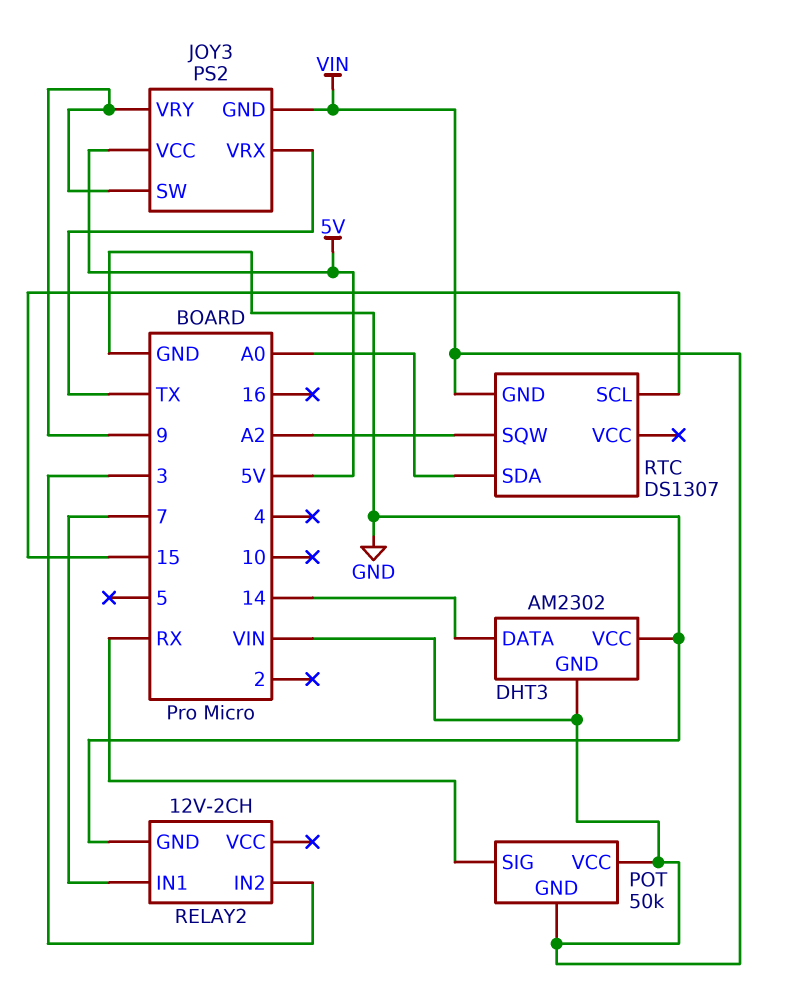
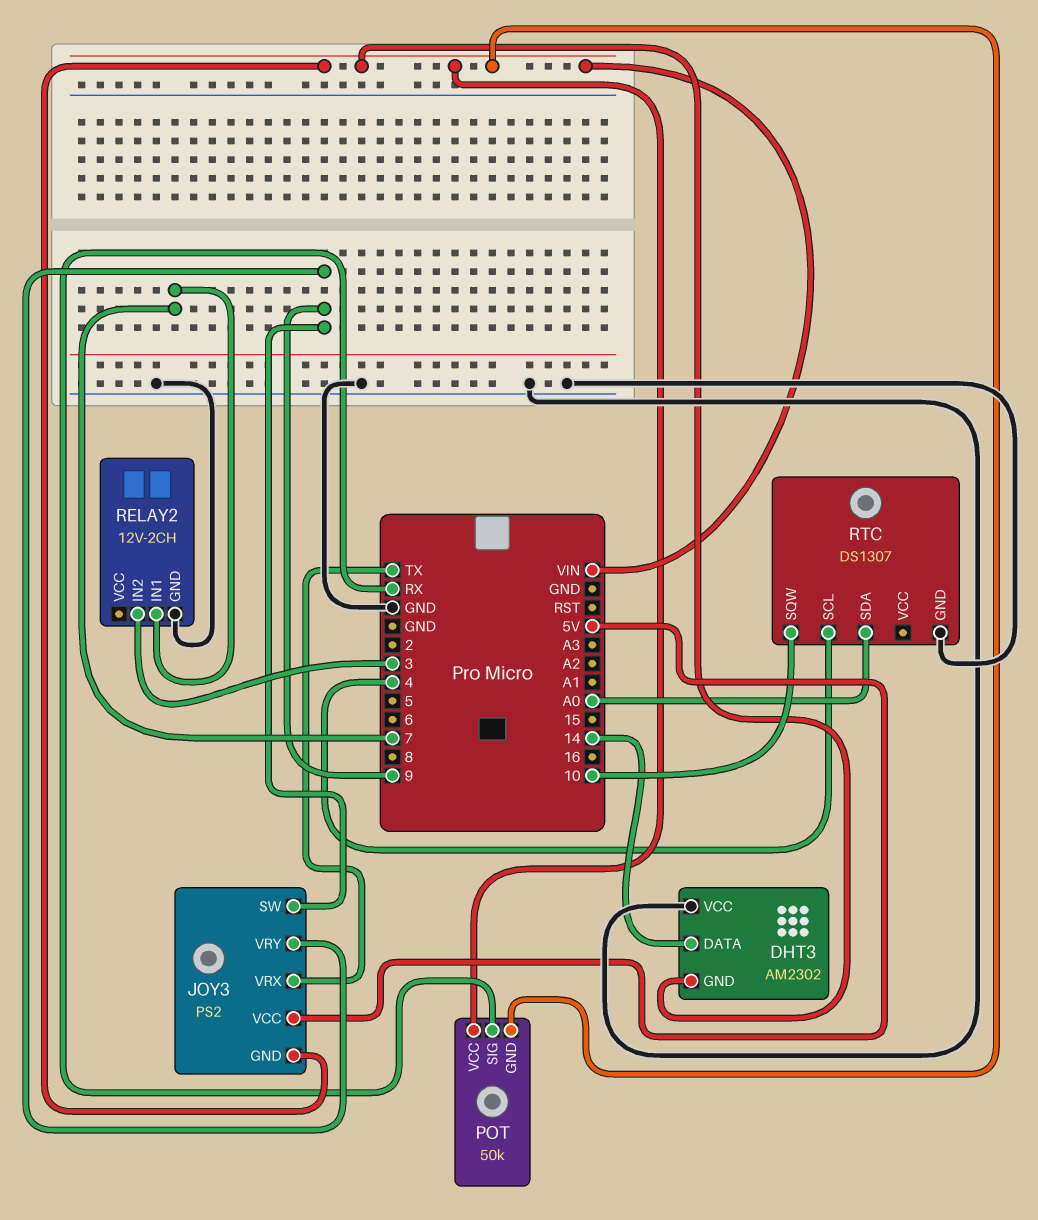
RTC pin GND: VIN -> GND
RTC pin SCL: 15 -> 4
RTC pin SQW: A2 -> 10

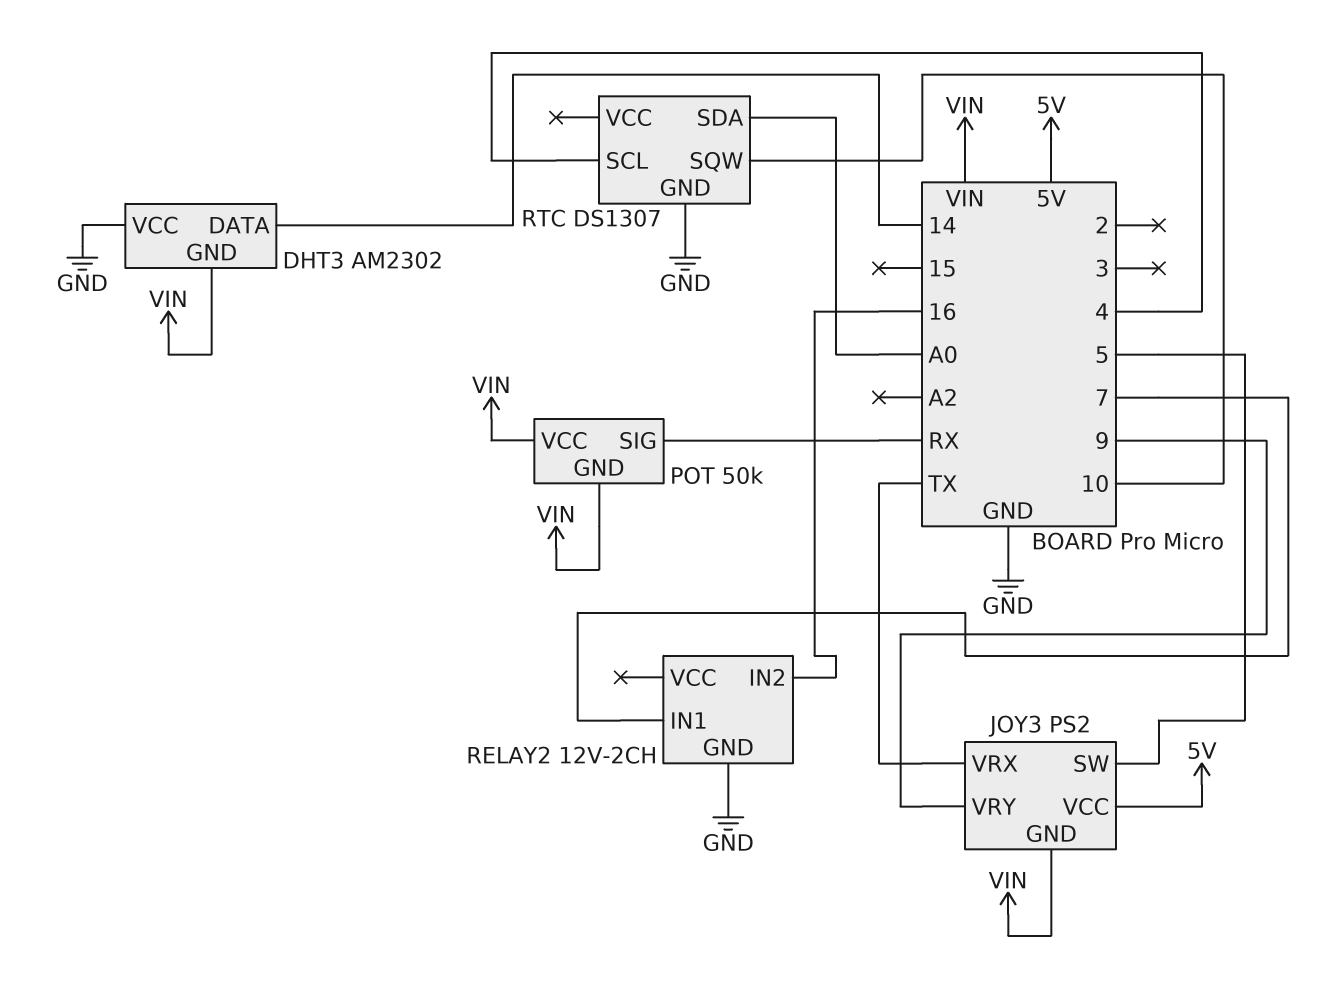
JOY3 pin SW: 9 -> 5
RELAY2 pin IN2: 3 -> 16

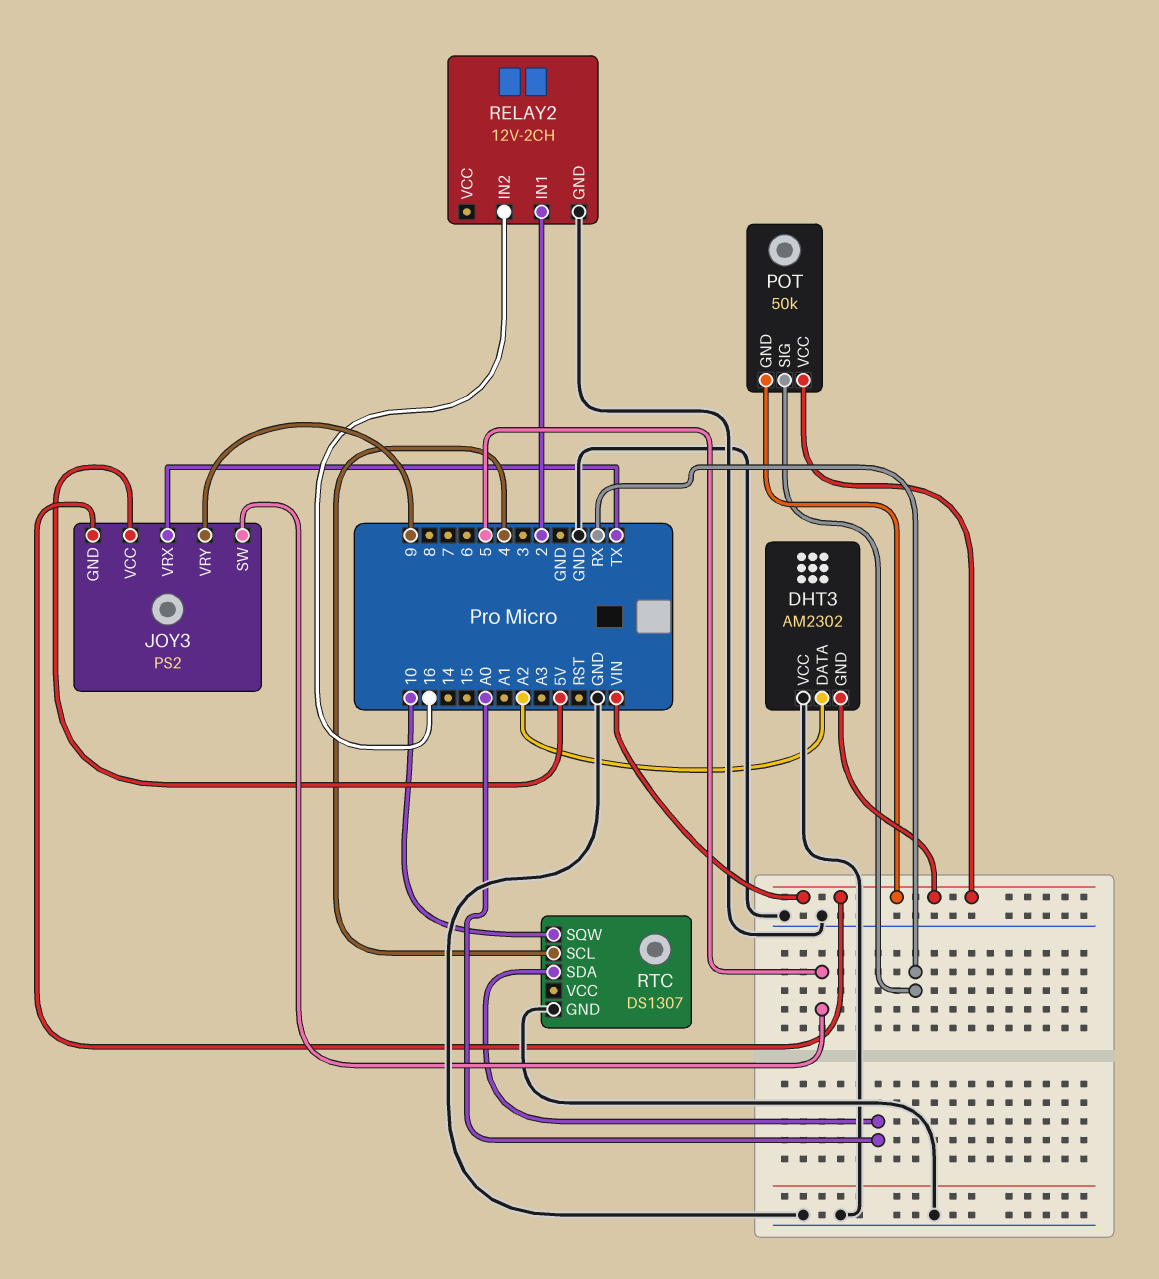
DHT3 pin DATA: 14 -> A2
RELAY2 pin IN1: 7 -> 2

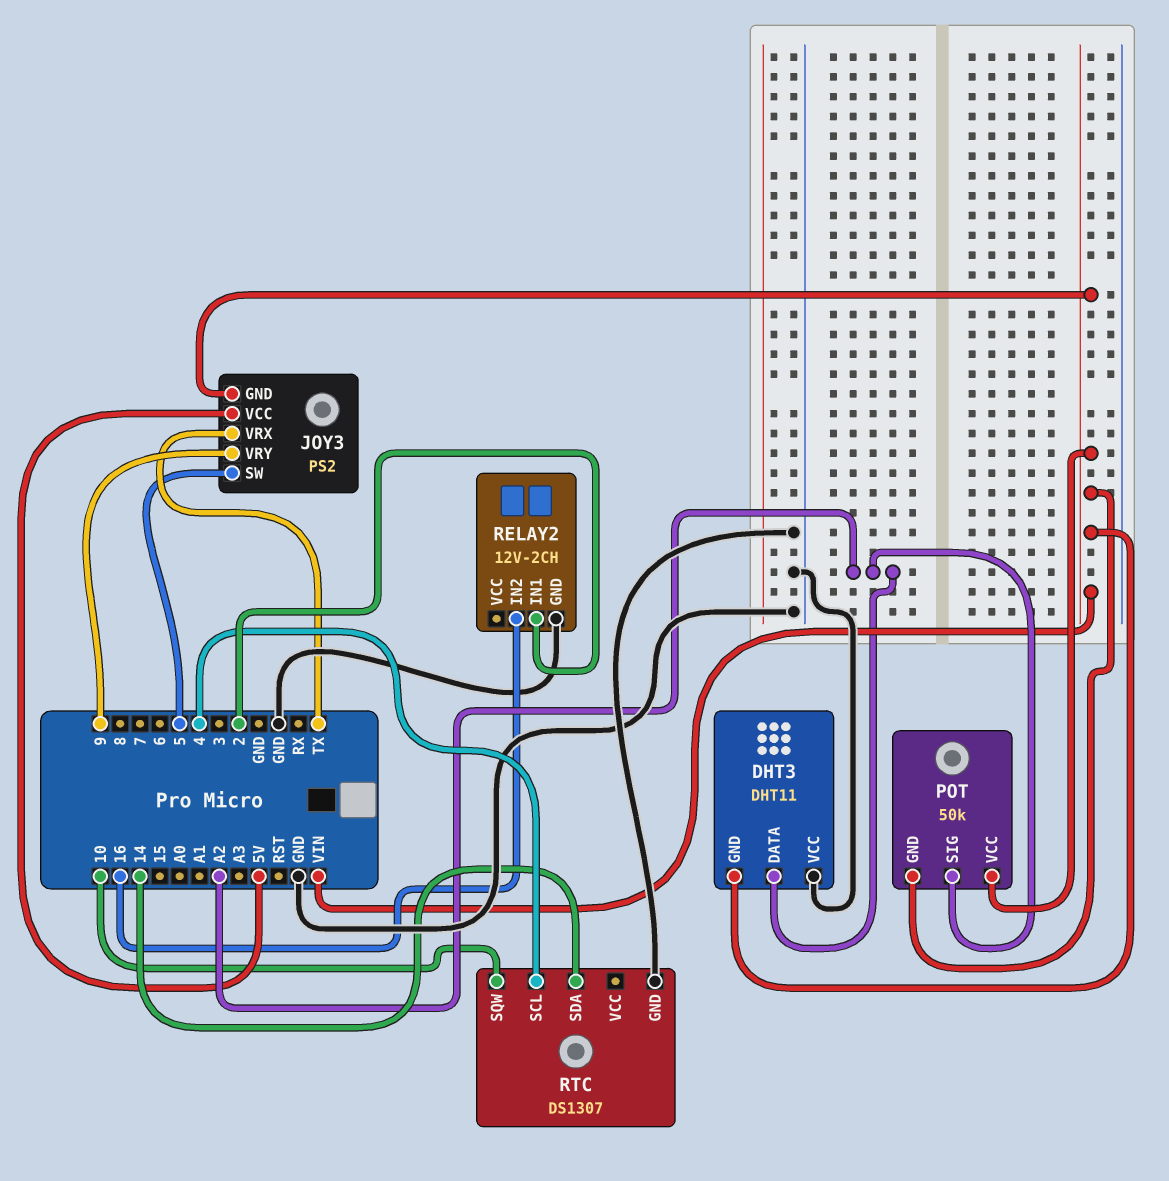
DHT3: AM2302 -> DHT11
POT pin SIG: RX -> A2
RTC pin SDA: A0 -> 14

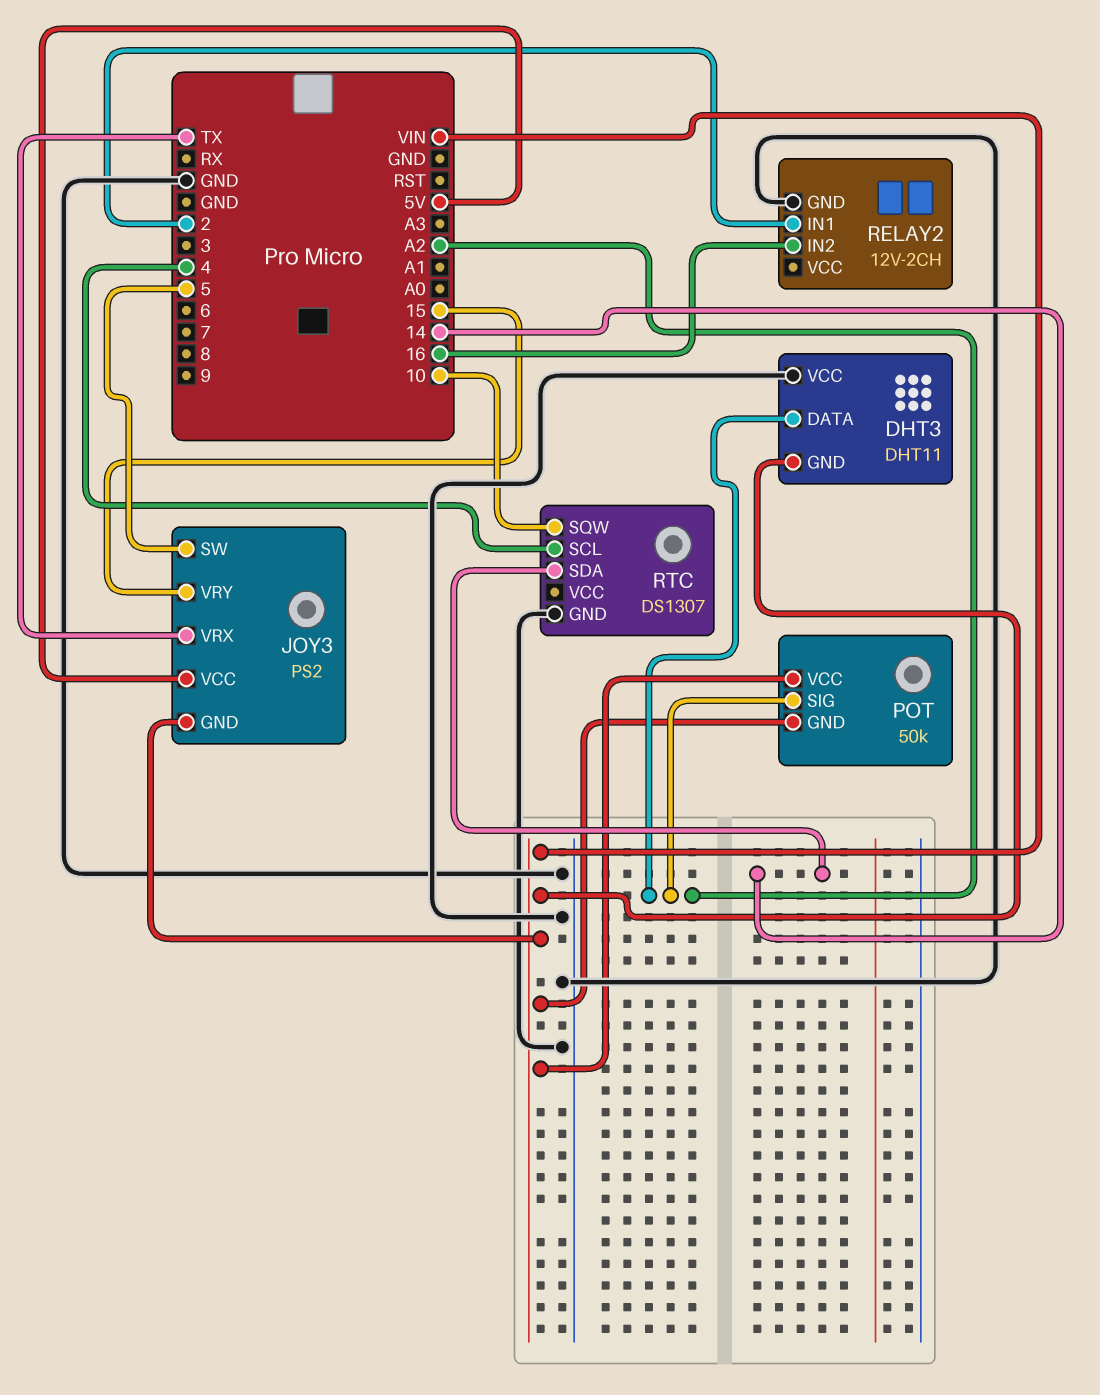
JOY3 pin VRY: 9 -> 15

